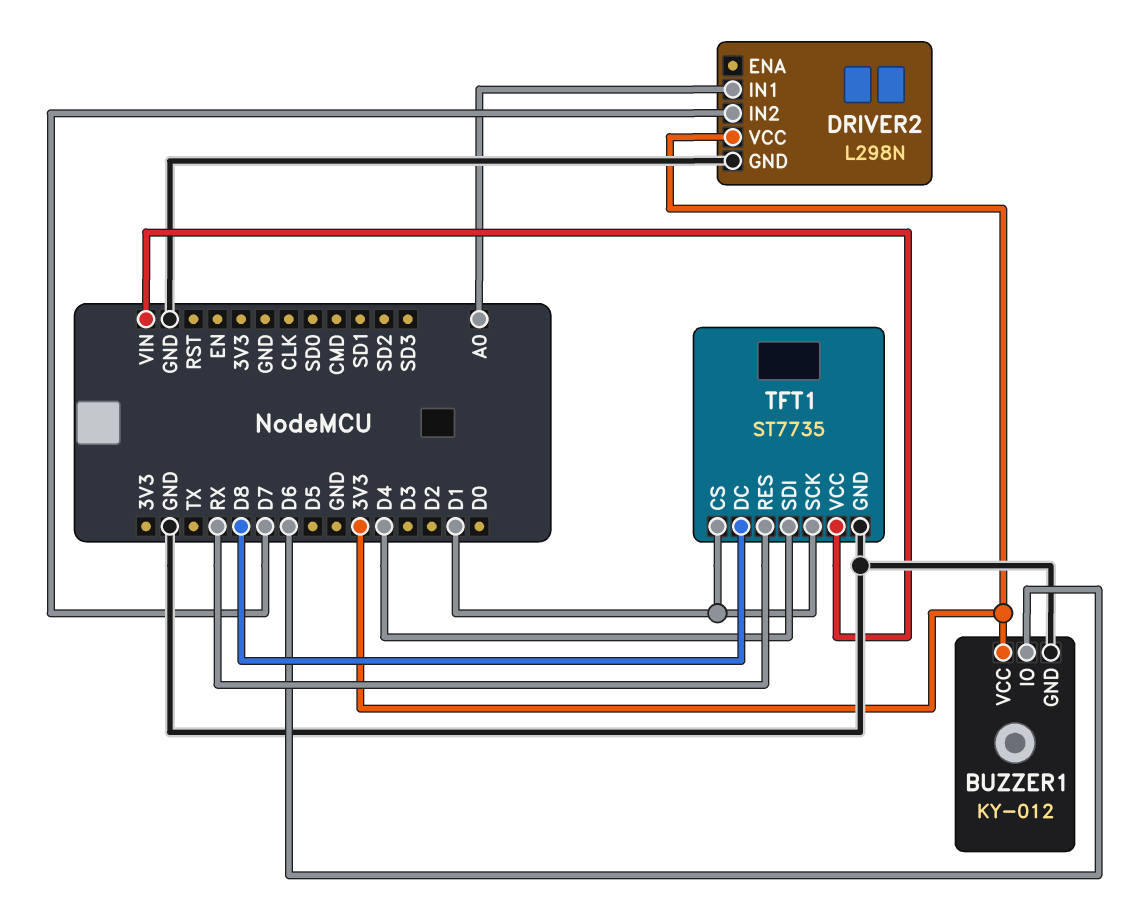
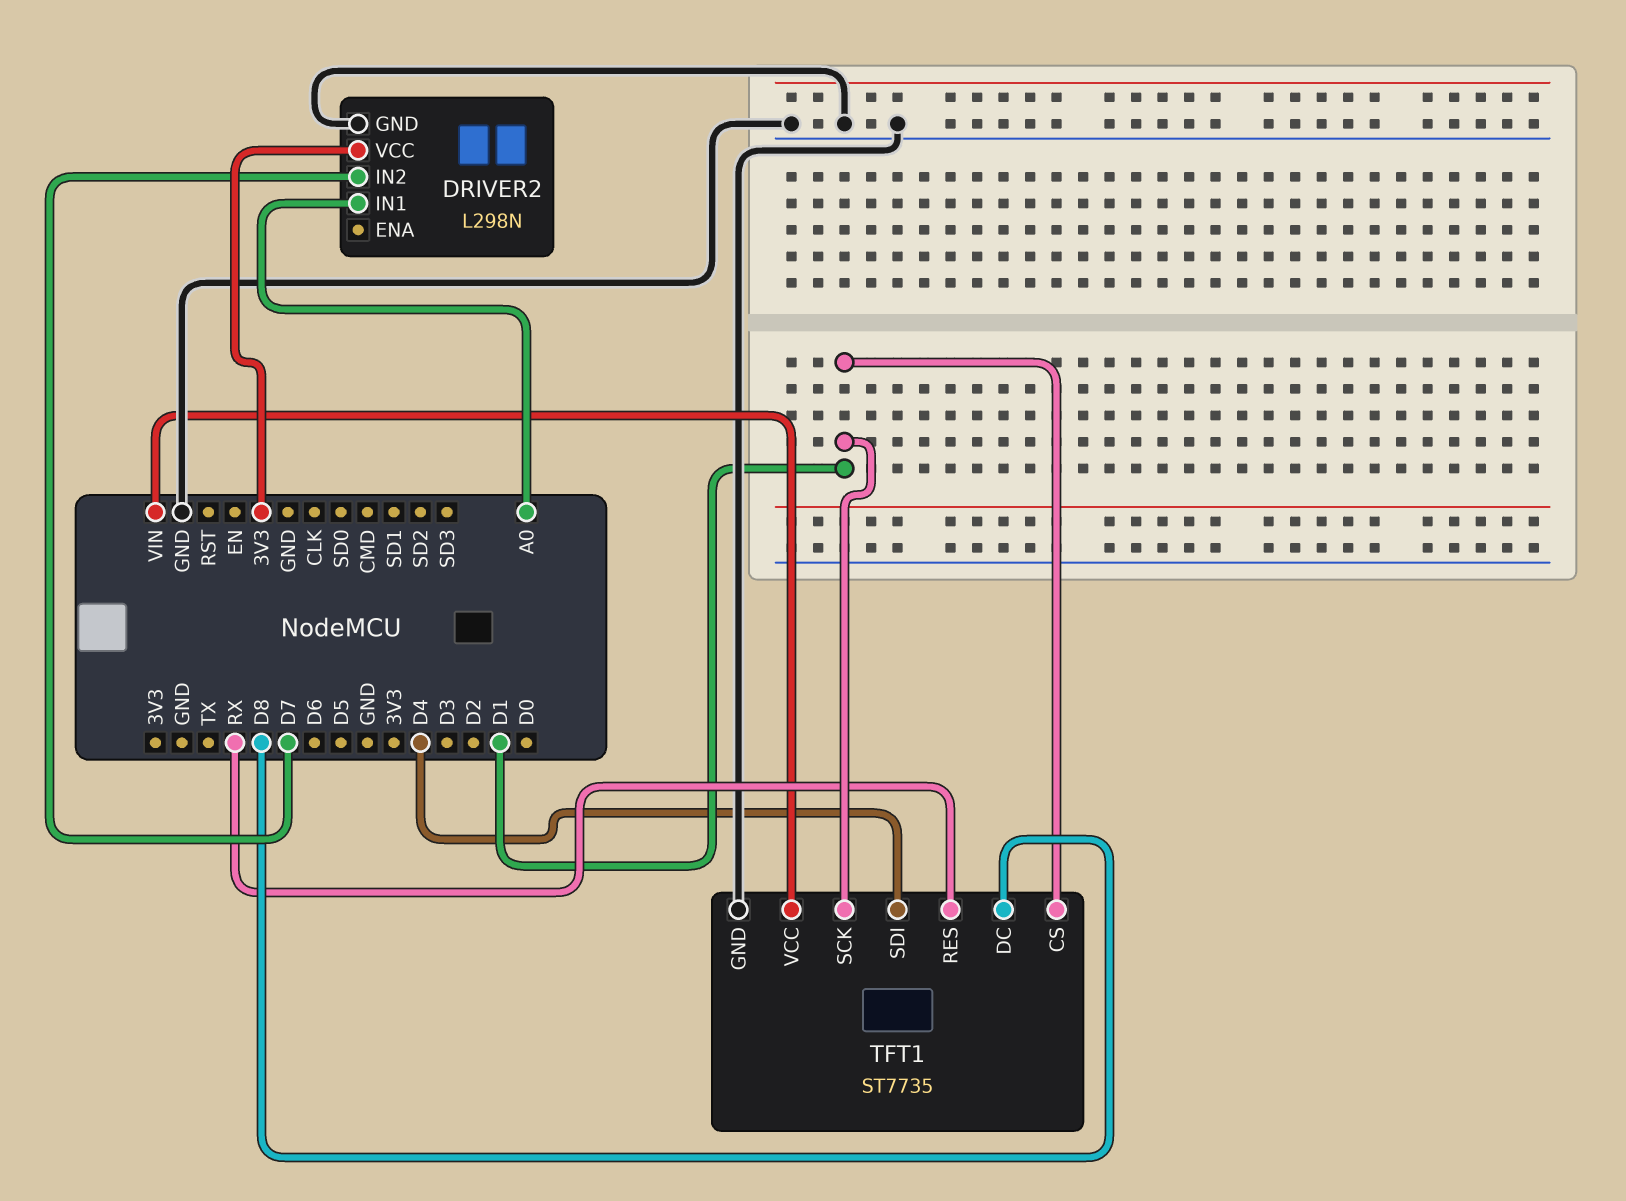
BUZZER1: KY-012 -> none
BUZZER1 pin GND: GND -> none
BUZZER1 pin IO: D6 -> none
BUZZER1 pin VCC: 3V3 -> none

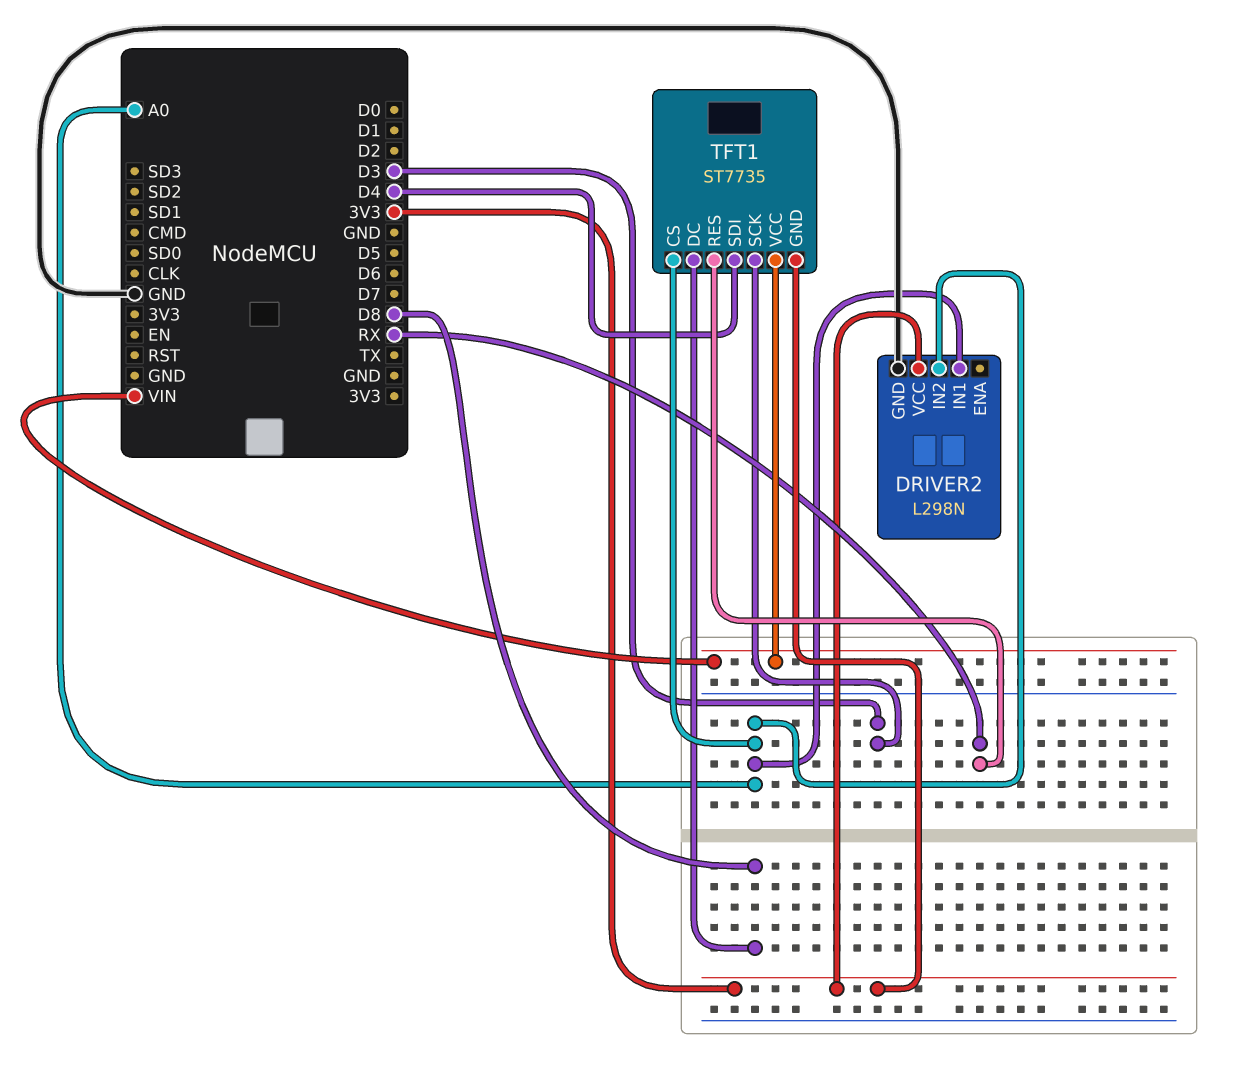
DRIVER2 pin IN2: D7 -> A0
TFT1 pin CS: D1 -> A0
TFT1 pin GND: GND -> 3V3
TFT1 pin SCK: D1 -> D3

